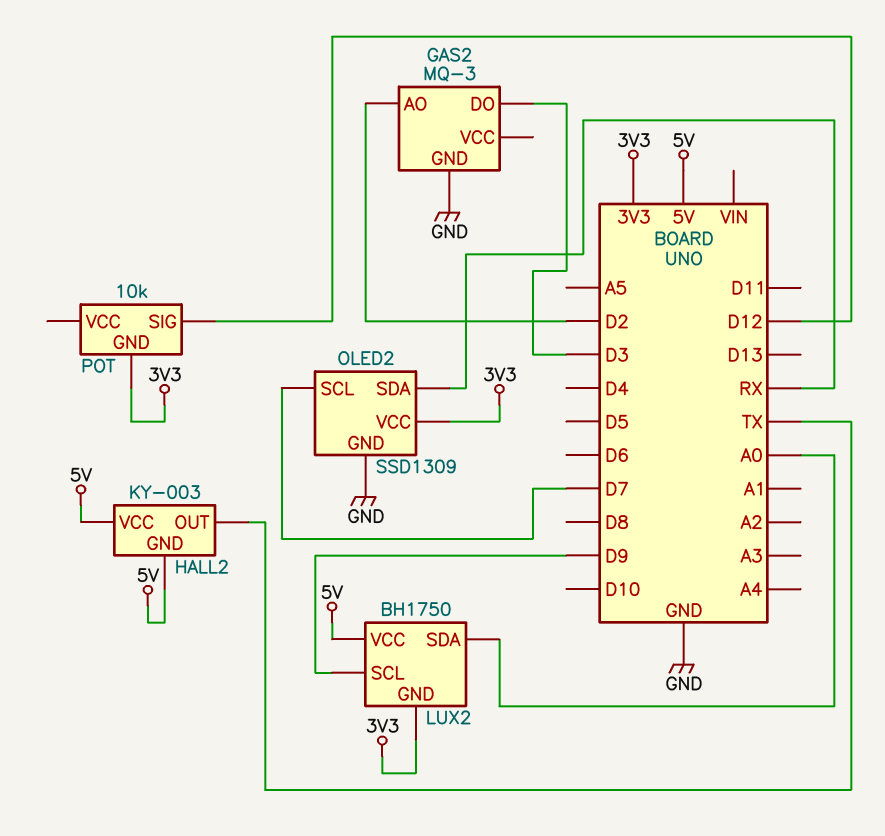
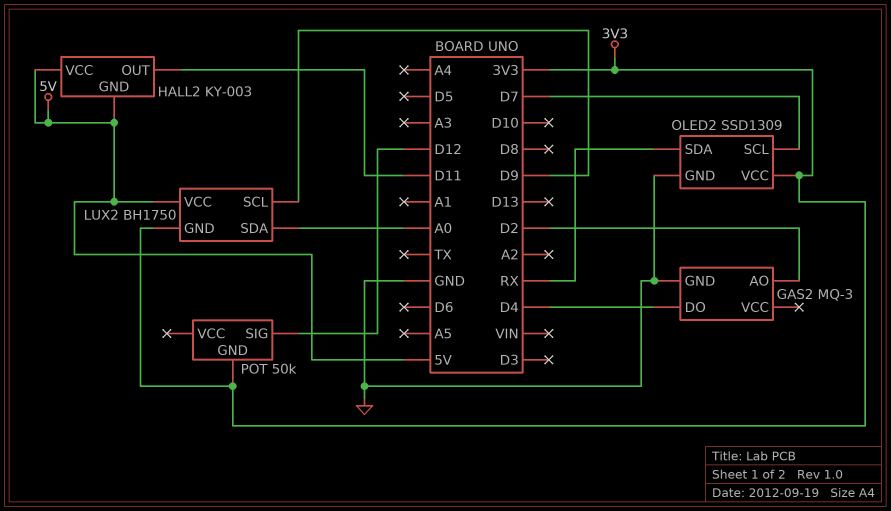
GAS2 pin DO: D3 -> D4
HALL2 pin OUT: TX -> D11
POT: 10k -> 50k

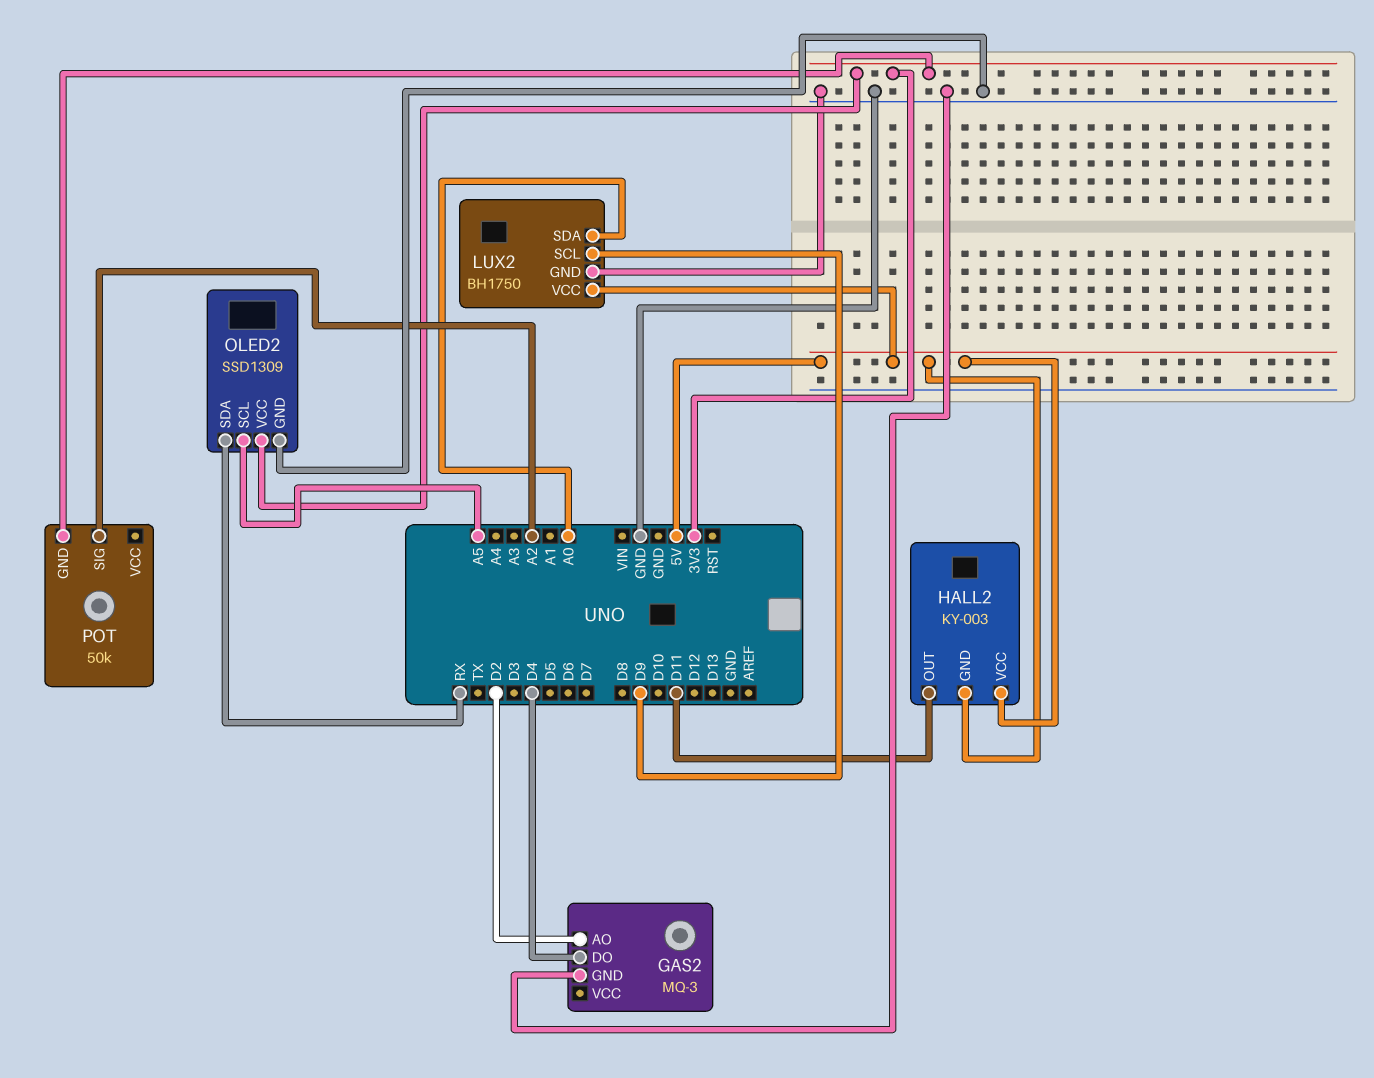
LUX2 pin GND: 3V3 -> GND
OLED2 pin SCL: D7 -> A5
POT pin SIG: D12 -> A2

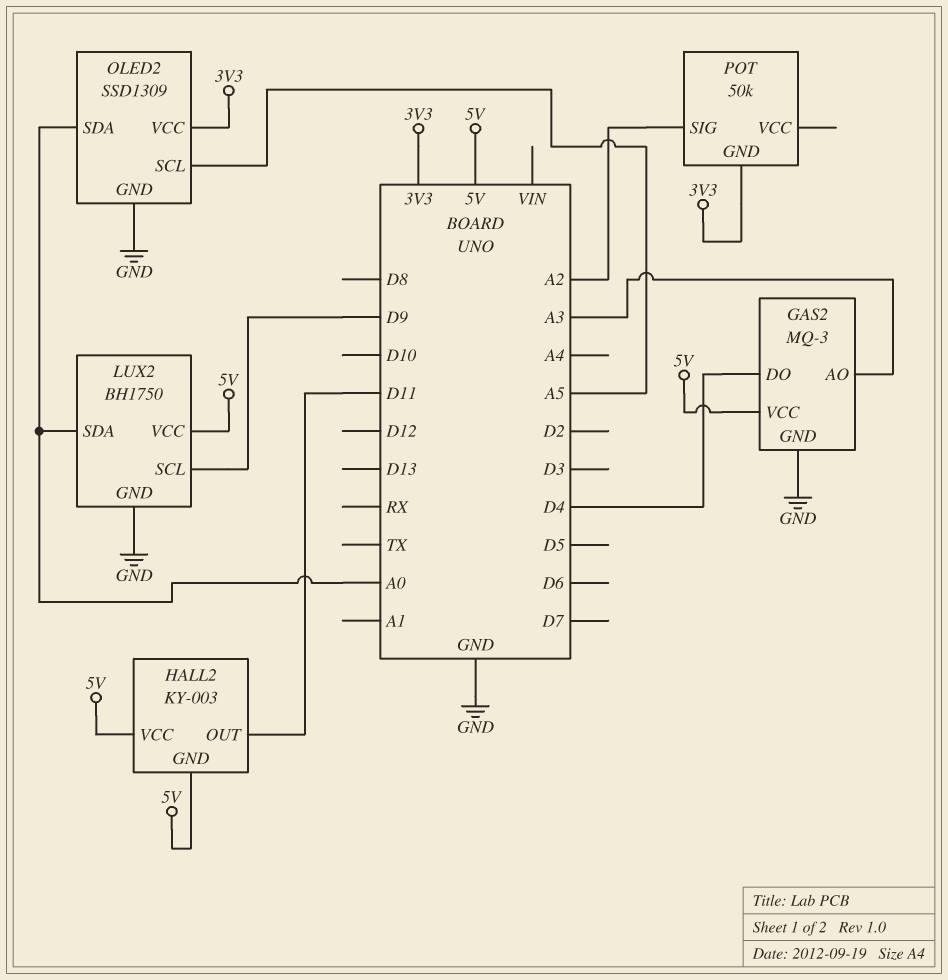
GAS2 pin AO: D2 -> A3
GAS2 pin VCC: none -> 5V
OLED2 pin SDA: RX -> A0

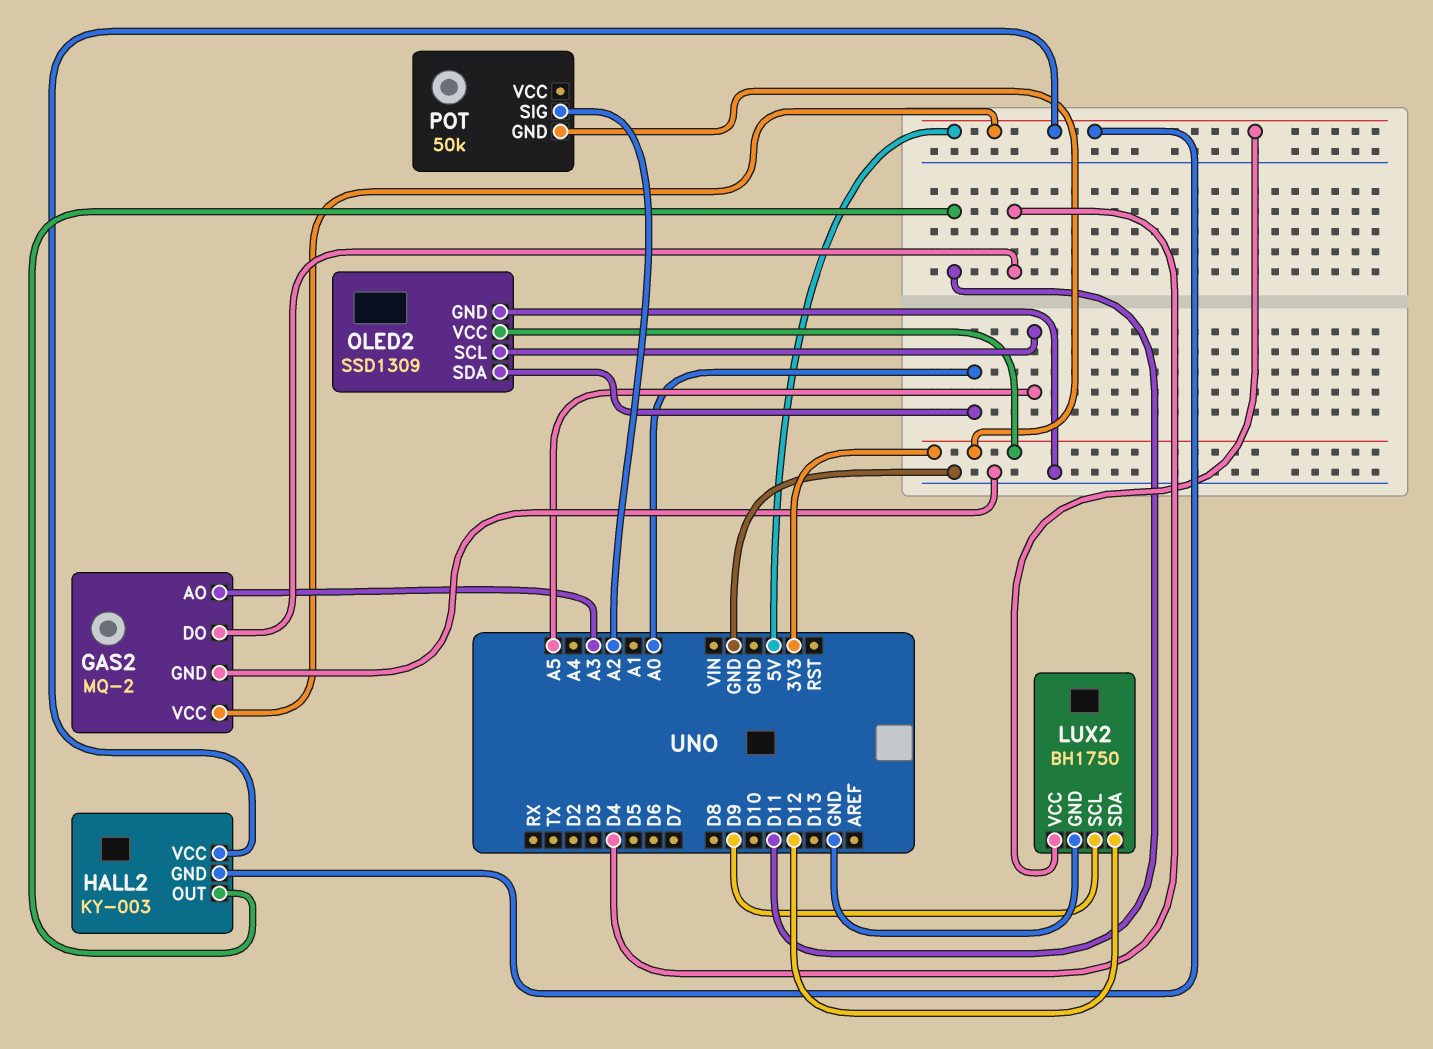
GAS2: MQ-3 -> MQ-2
LUX2 pin SDA: A0 -> D12

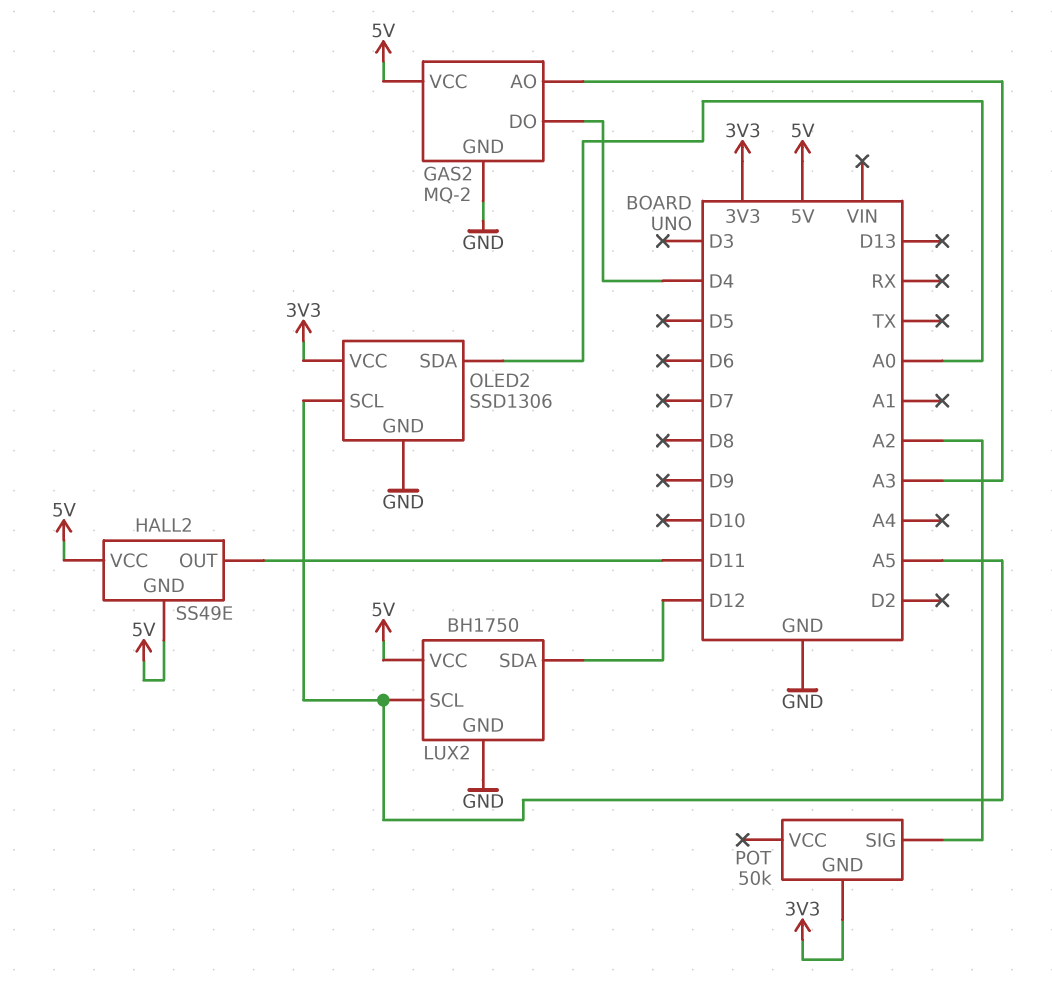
HALL2: KY-003 -> SS49E
LUX2 pin SCL: D9 -> A5
OLED2: SSD1309 -> SSD1306

